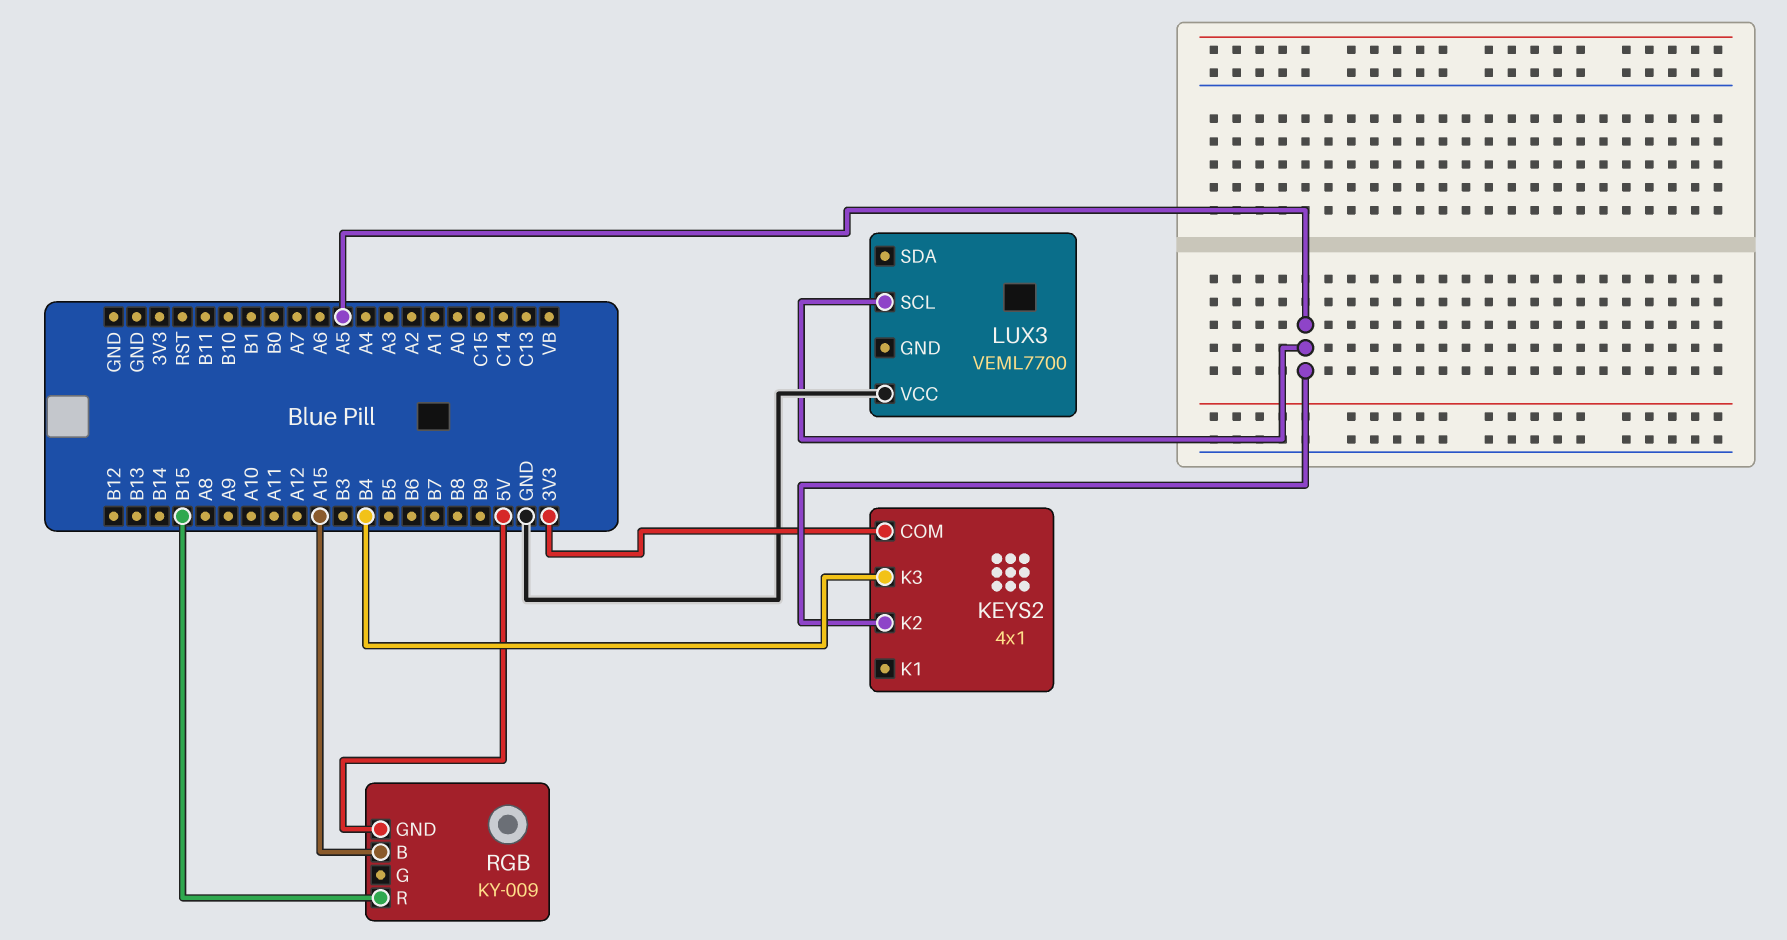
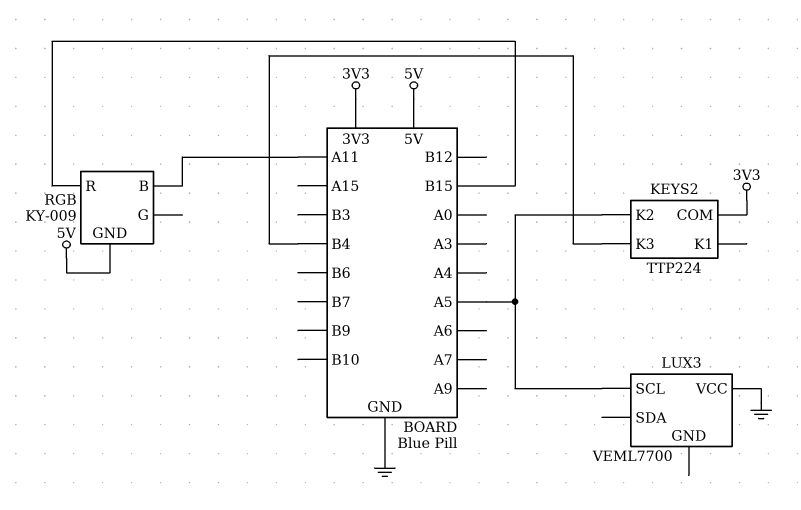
KEYS2: 4x1 -> TTP224
RGB pin B: A15 -> A11

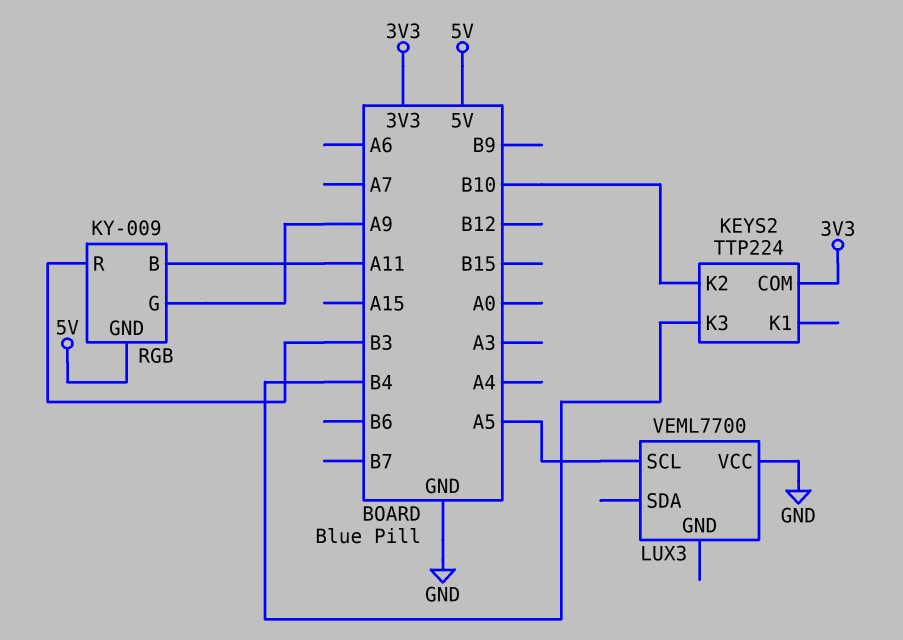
KEYS2 pin K2: A5 -> B10
RGB pin G: none -> A9
RGB pin R: B15 -> B3

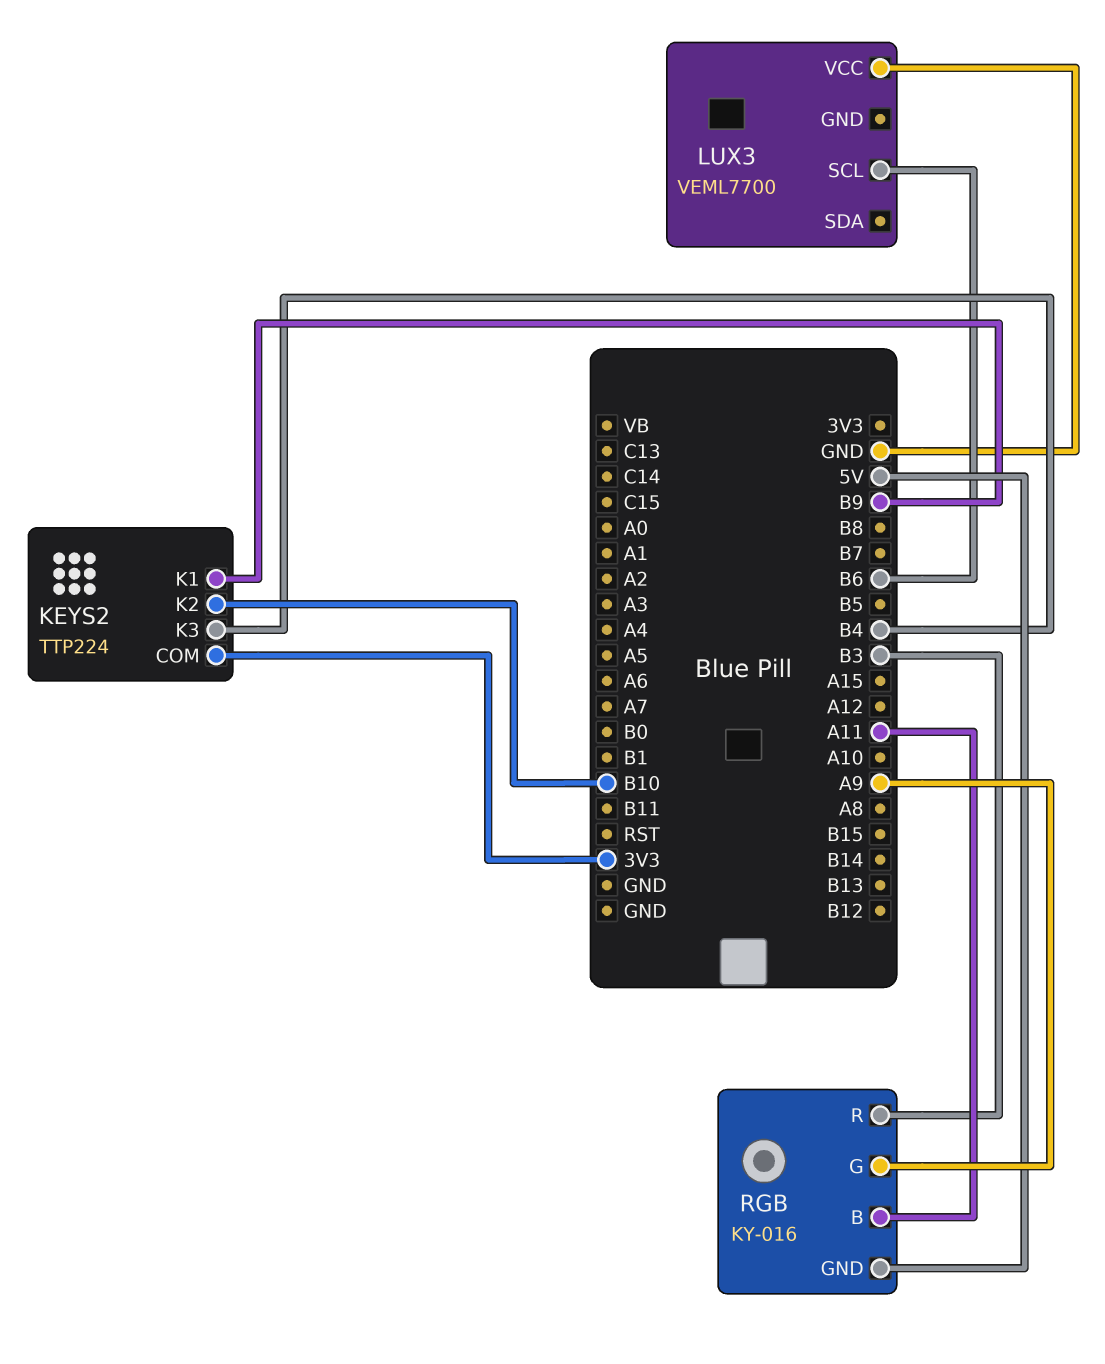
KEYS2 pin K1: none -> B9
LUX3 pin SCL: A5 -> B6
RGB: KY-009 -> KY-016

